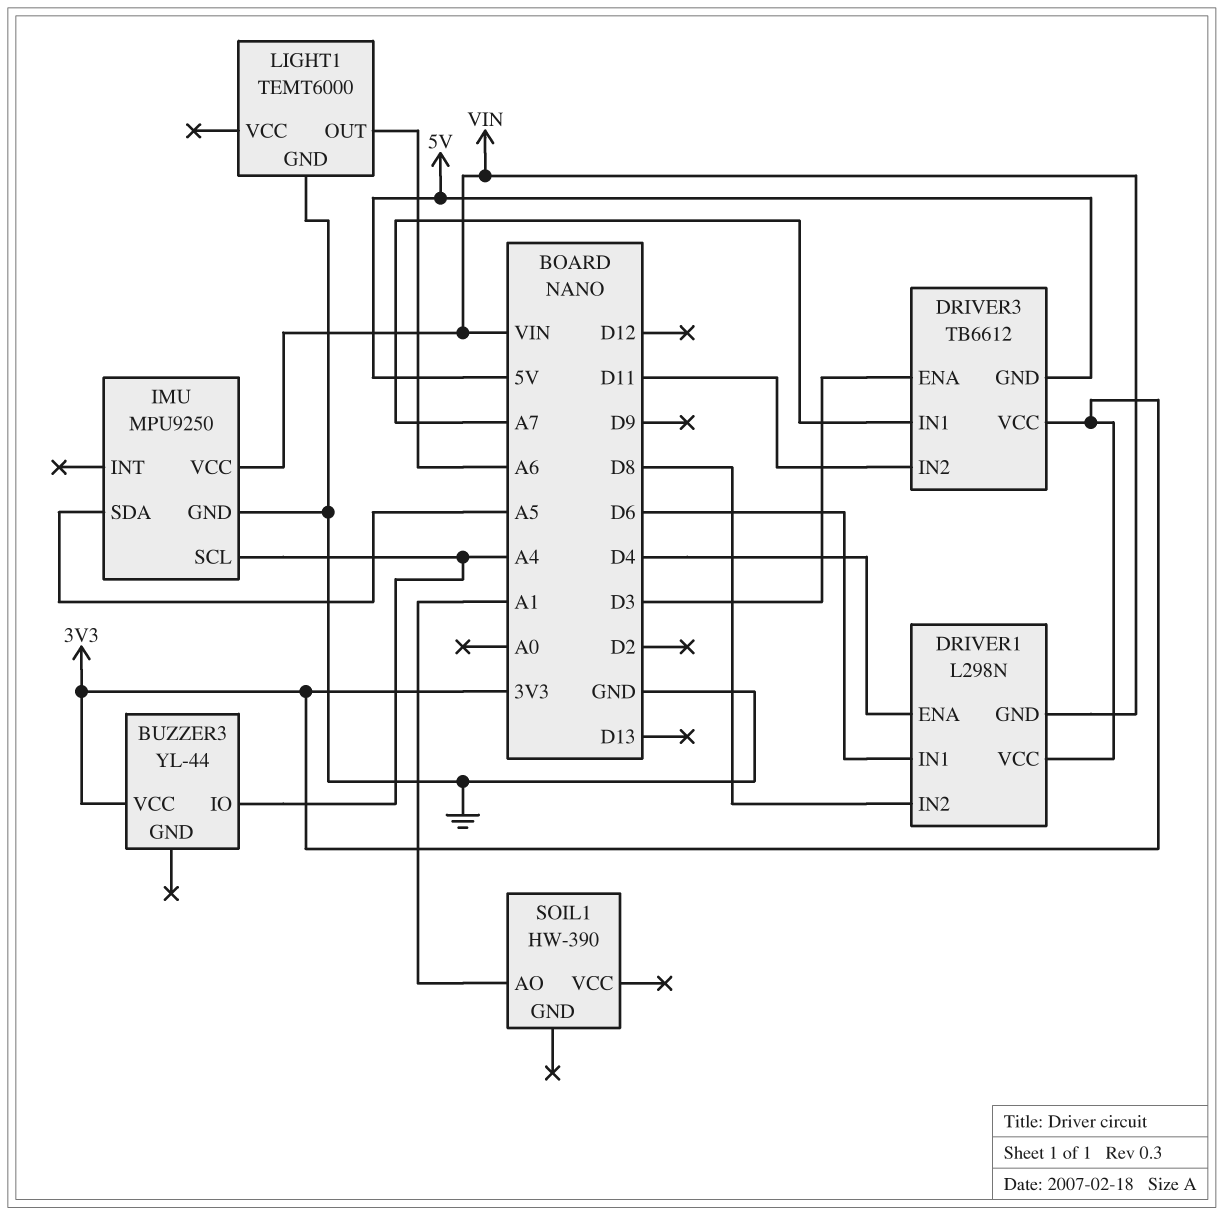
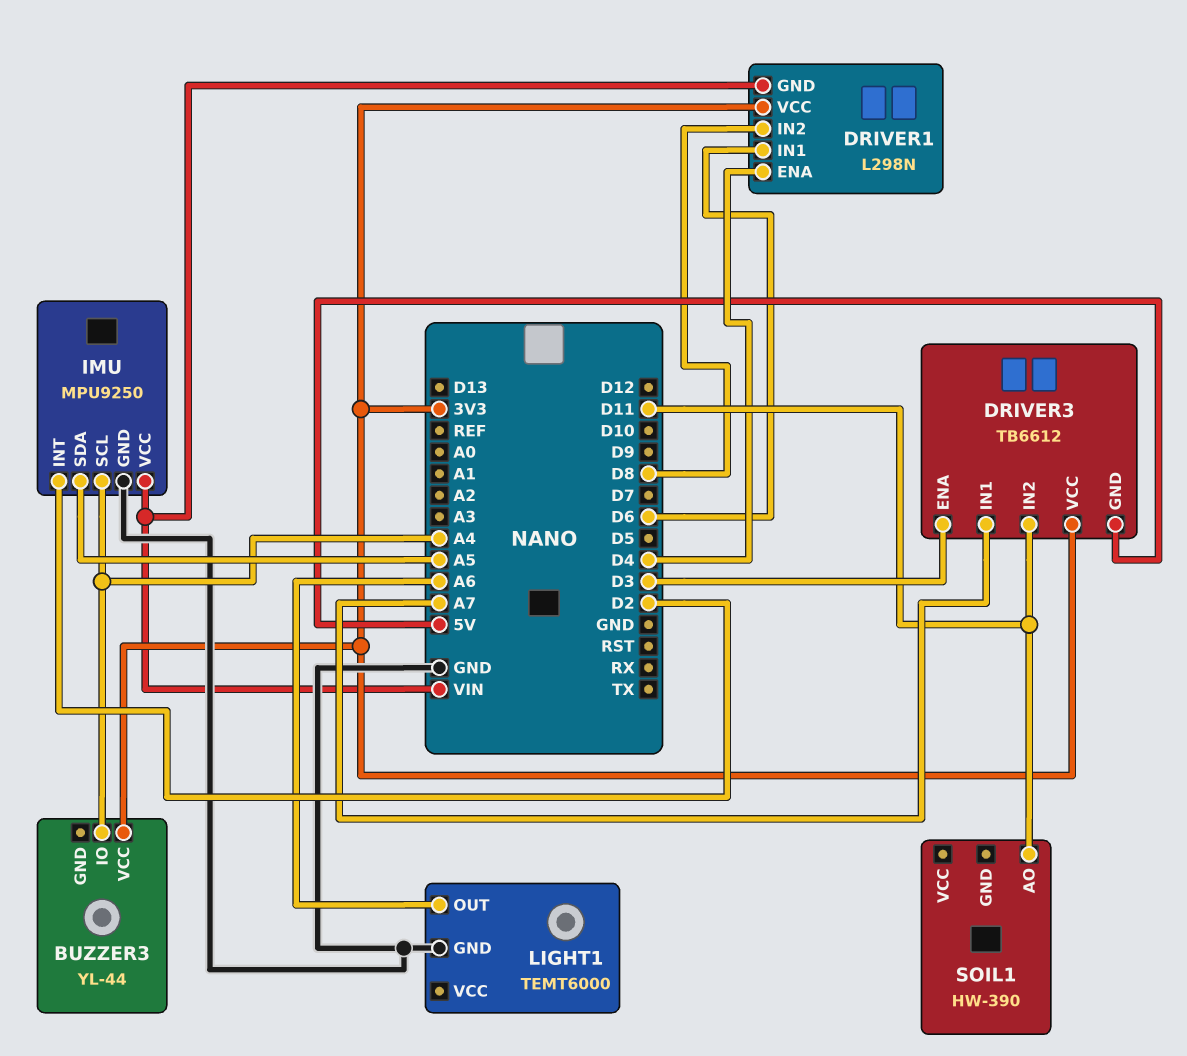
IMU pin INT: none -> D2
SOIL1 pin AO: A1 -> D11

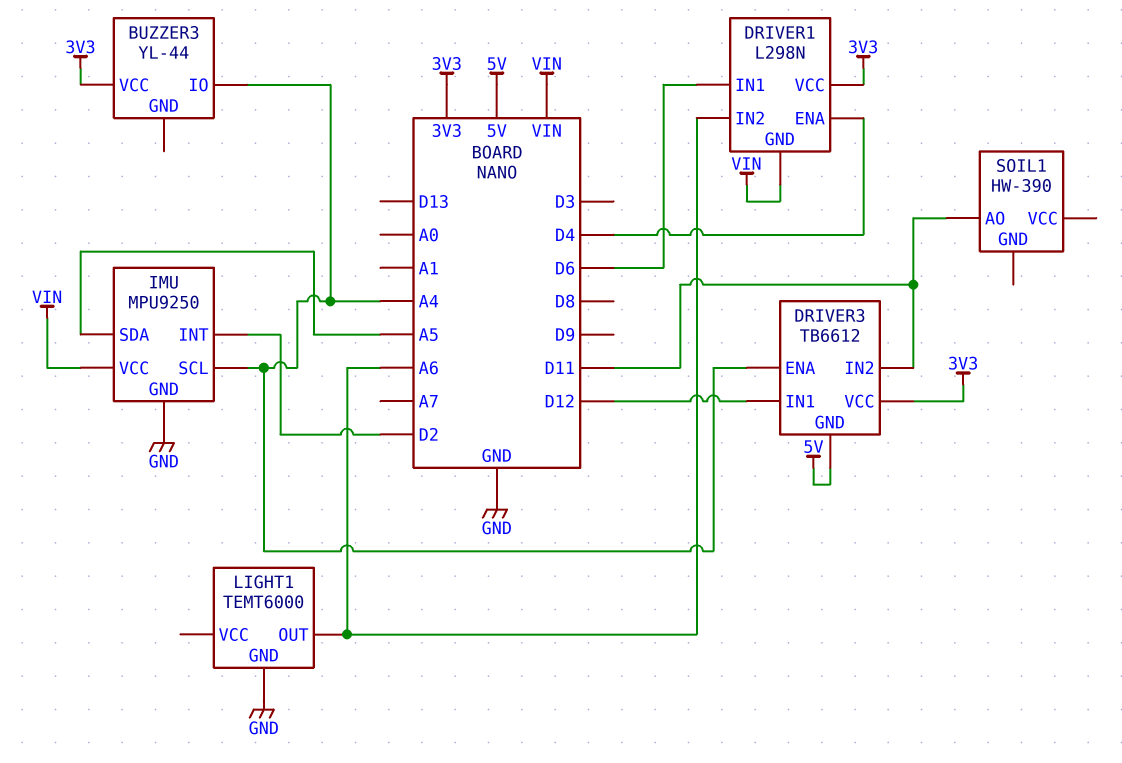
DRIVER1 pin IN2: D8 -> A6
DRIVER3 pin ENA: D3 -> A4
DRIVER3 pin IN1: A7 -> D12

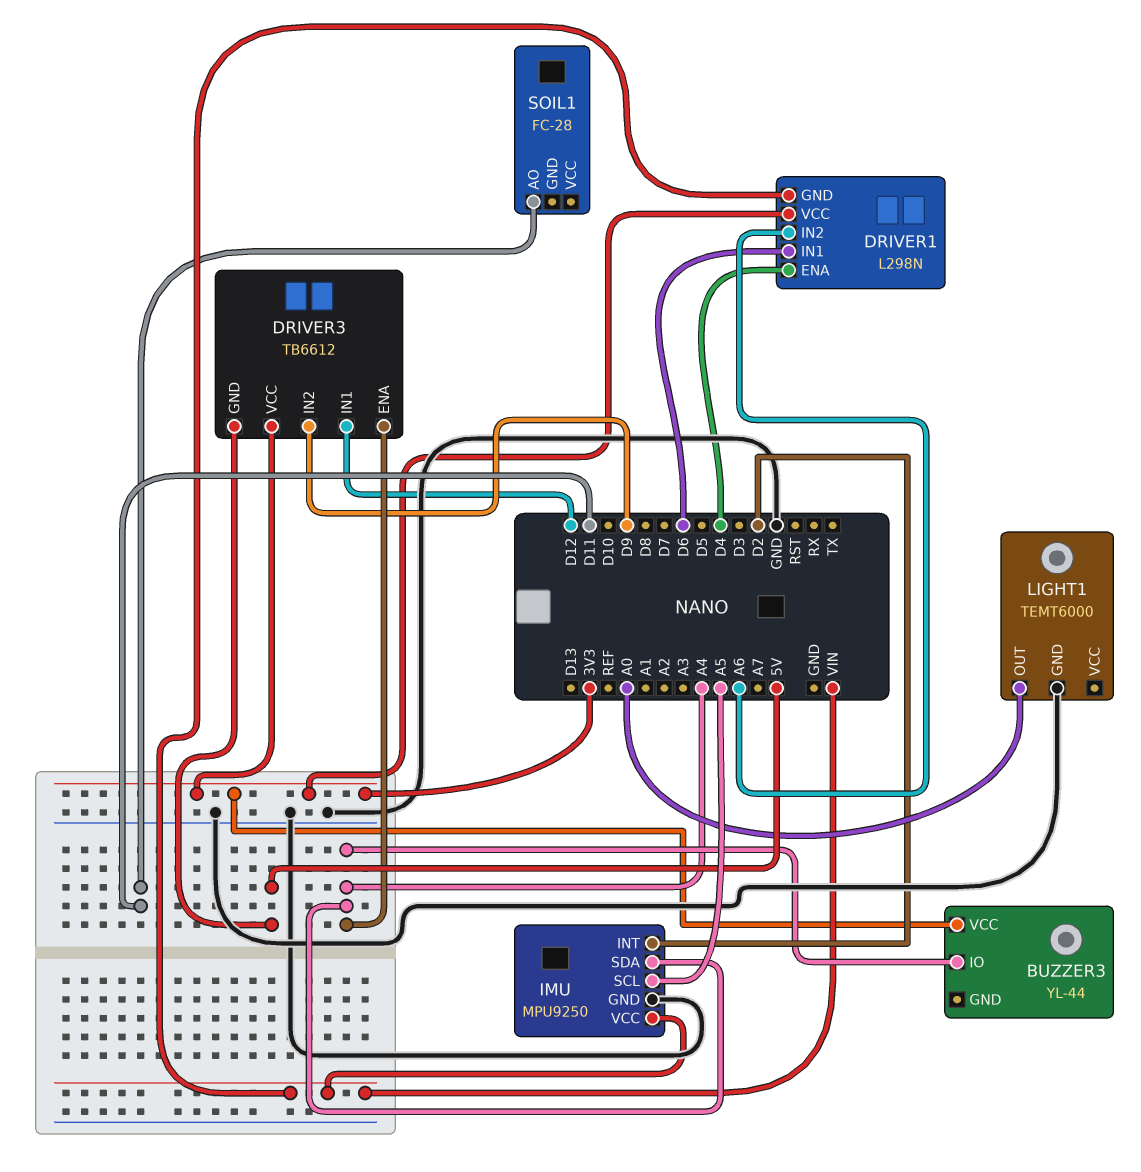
DRIVER3 pin IN2: D11 -> D9
IMU pin SCL: A4 -> A5
IMU pin SDA: A5 -> A4
LIGHT1 pin OUT: A6 -> A0
SOIL1: HW-390 -> FC-28

